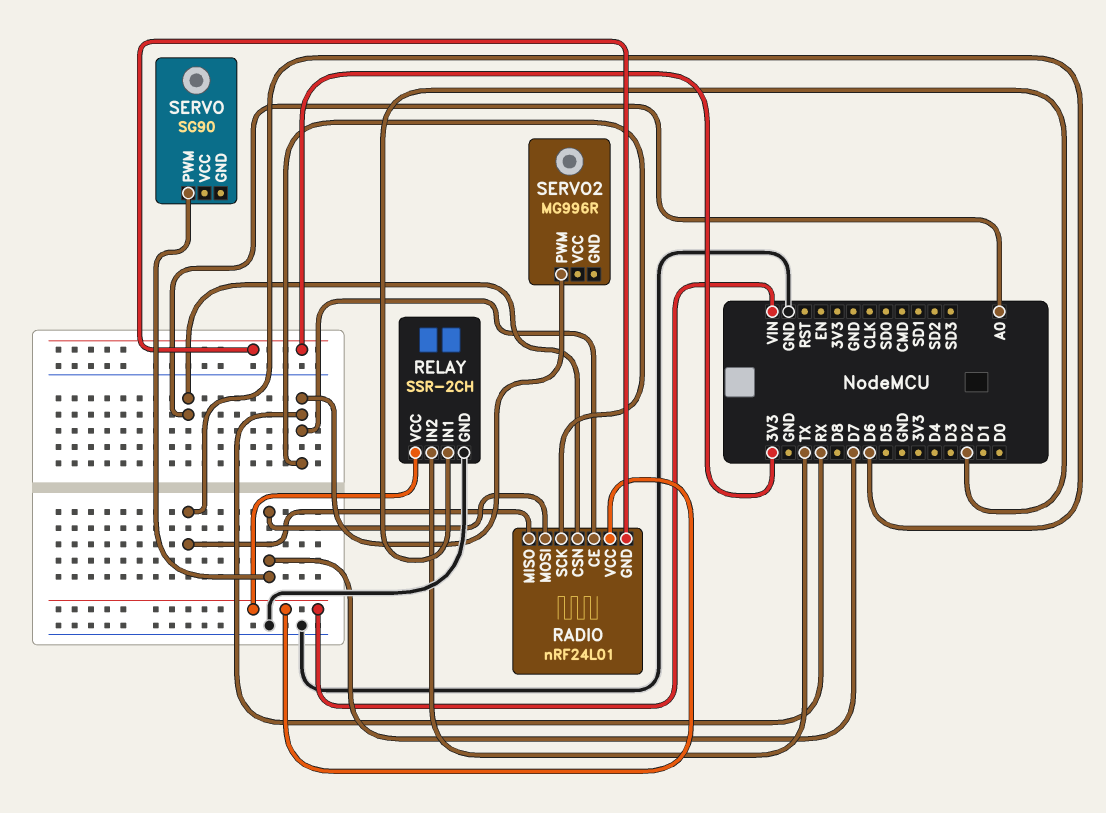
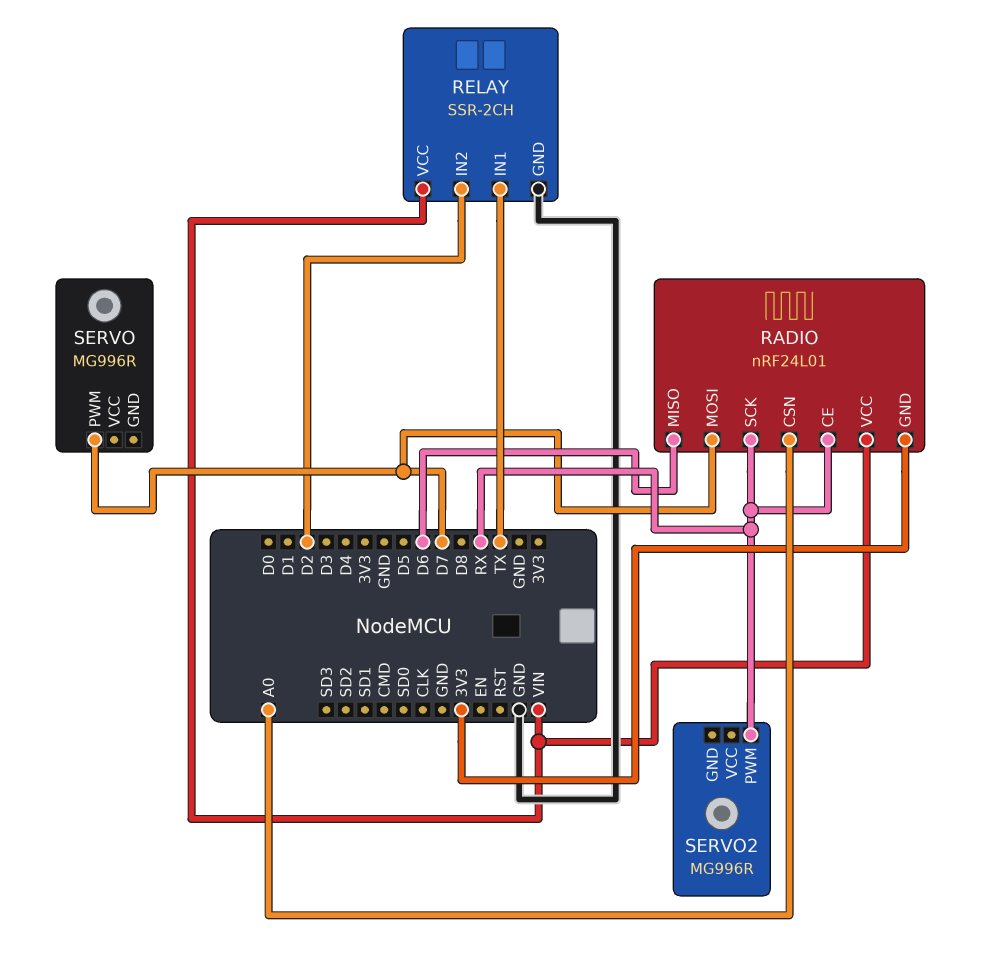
RELAY pin IN1: D2 -> TX
RELAY pin IN2: TX -> D2
SERVO: SG90 -> MG996R

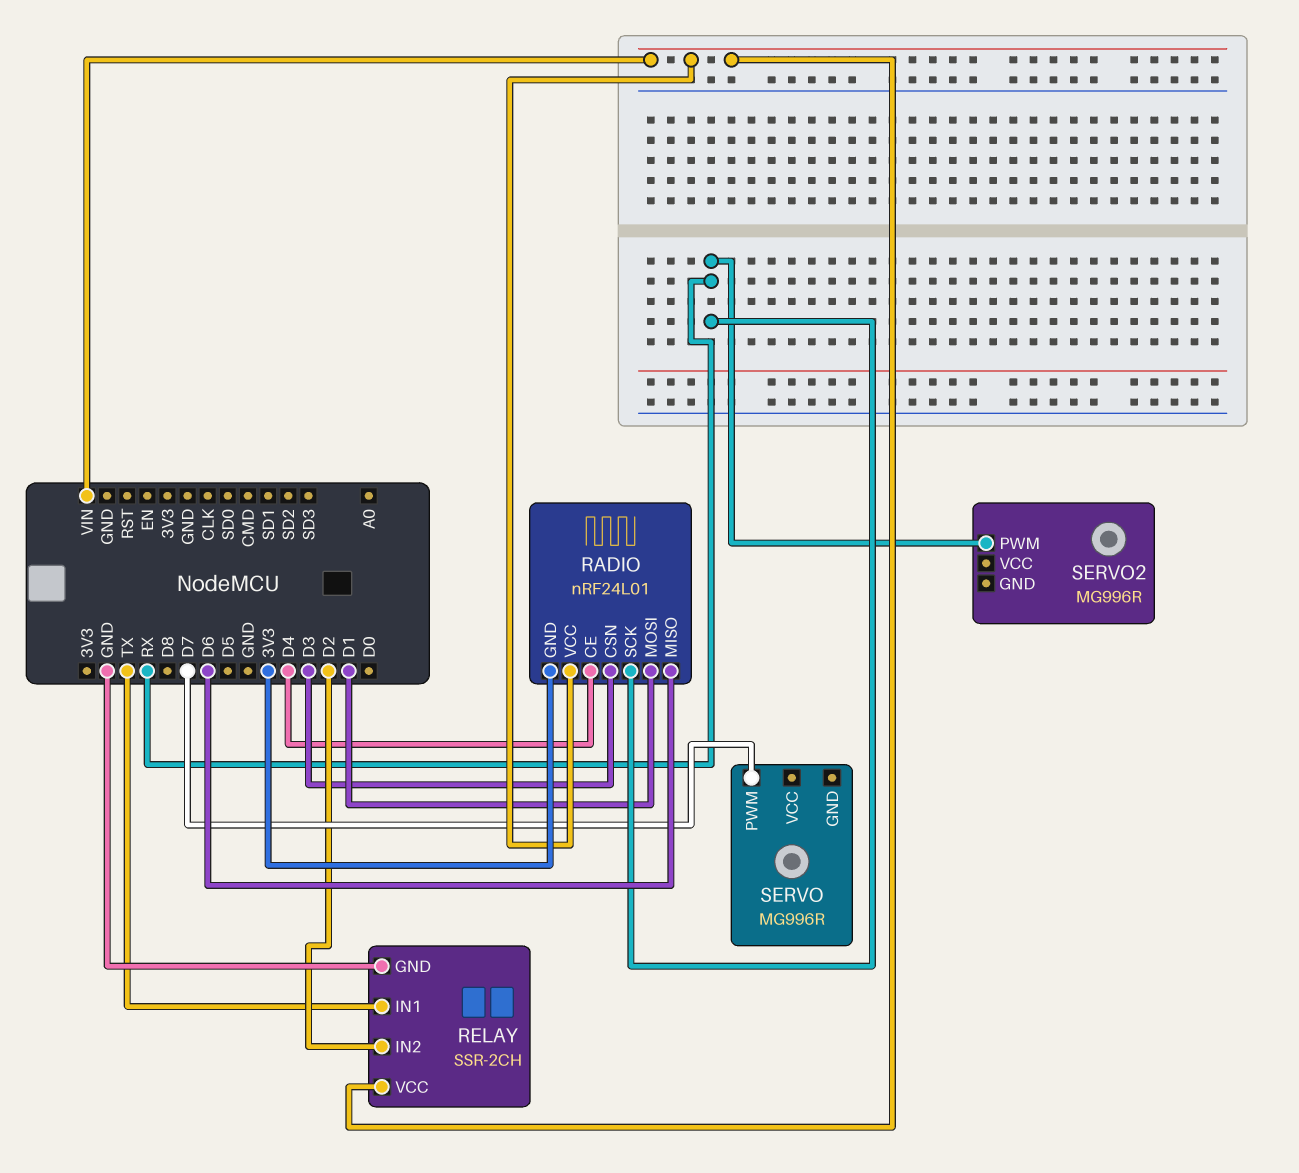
RADIO pin CE: RX -> D4
RADIO pin CSN: A0 -> D3
RADIO pin MOSI: D7 -> D1

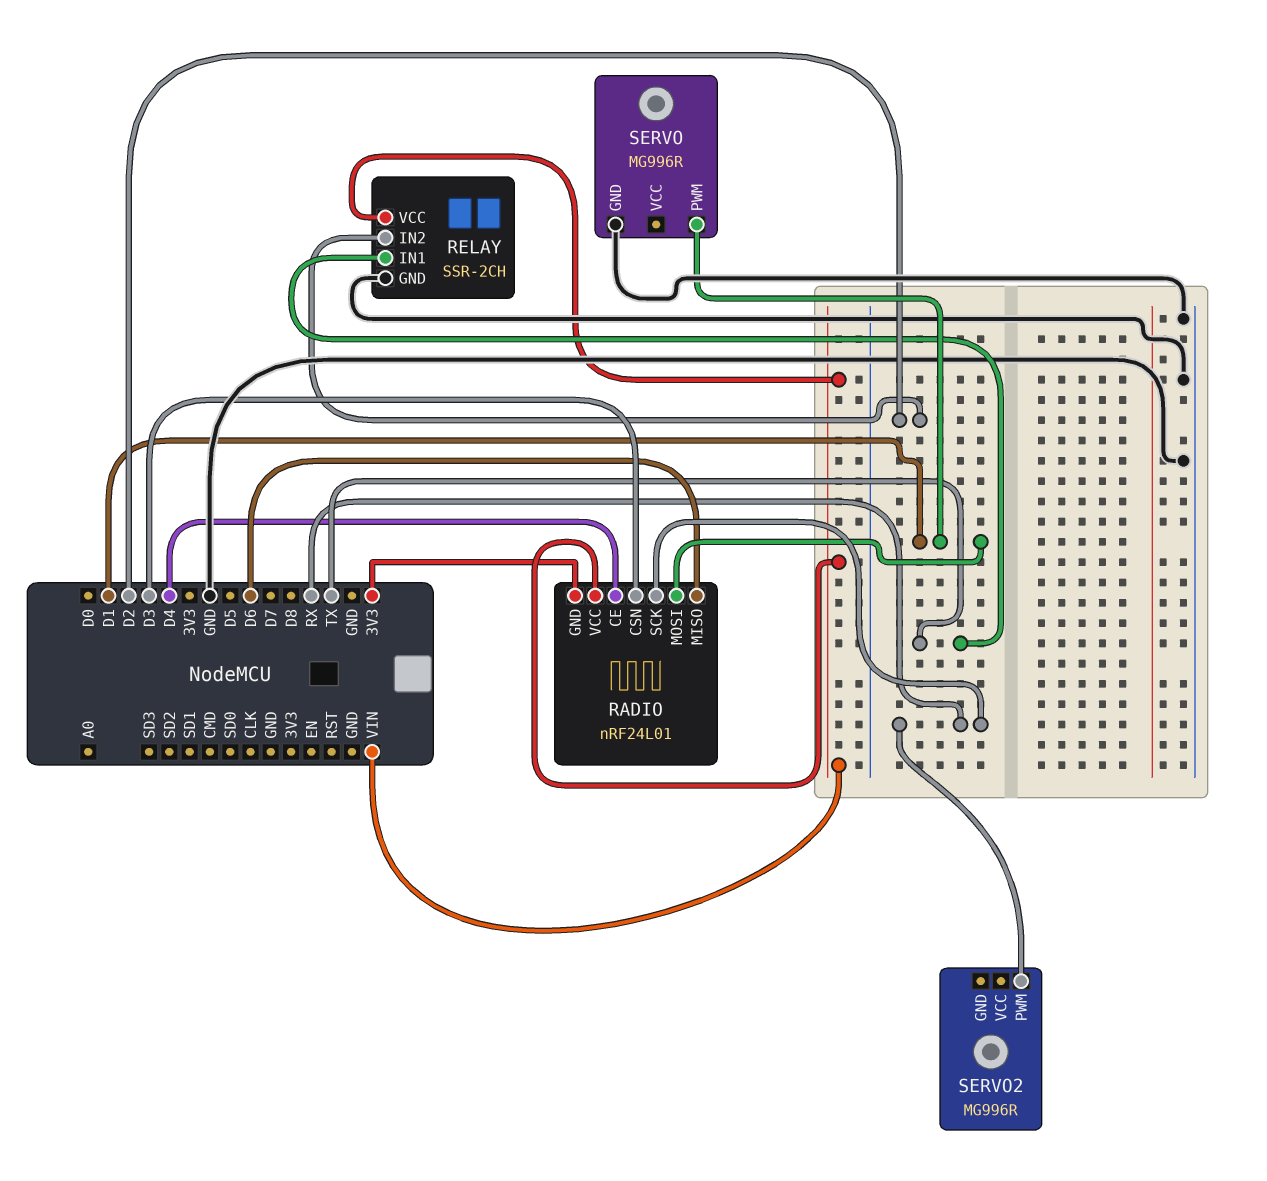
SERVO pin GND: none -> GND
SERVO pin PWM: D7 -> D1

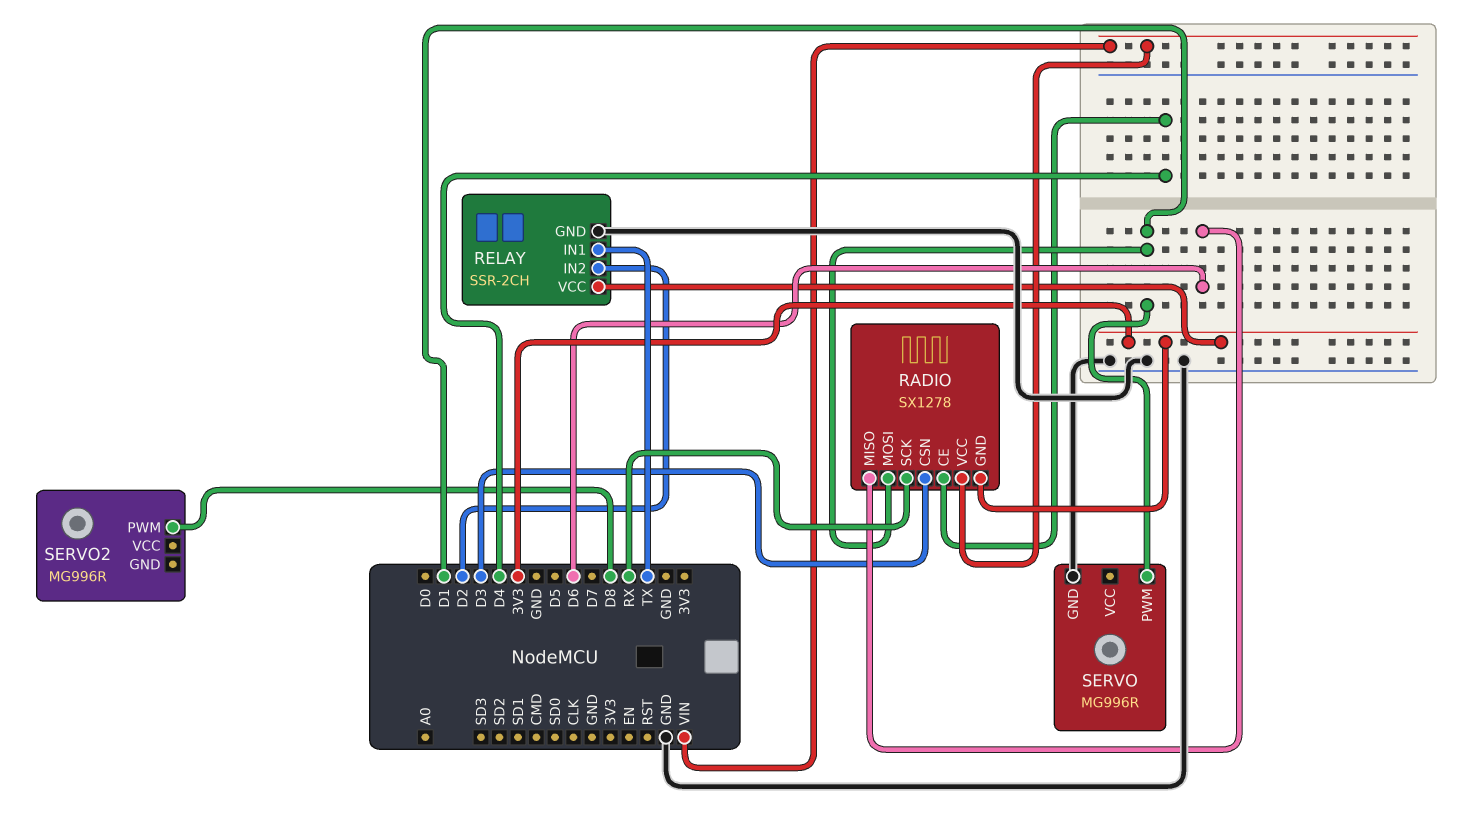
RADIO: nRF24L01 -> SX1278
RELAY pin VCC: VIN -> 3V3
SERVO2 pin PWM: RX -> D8

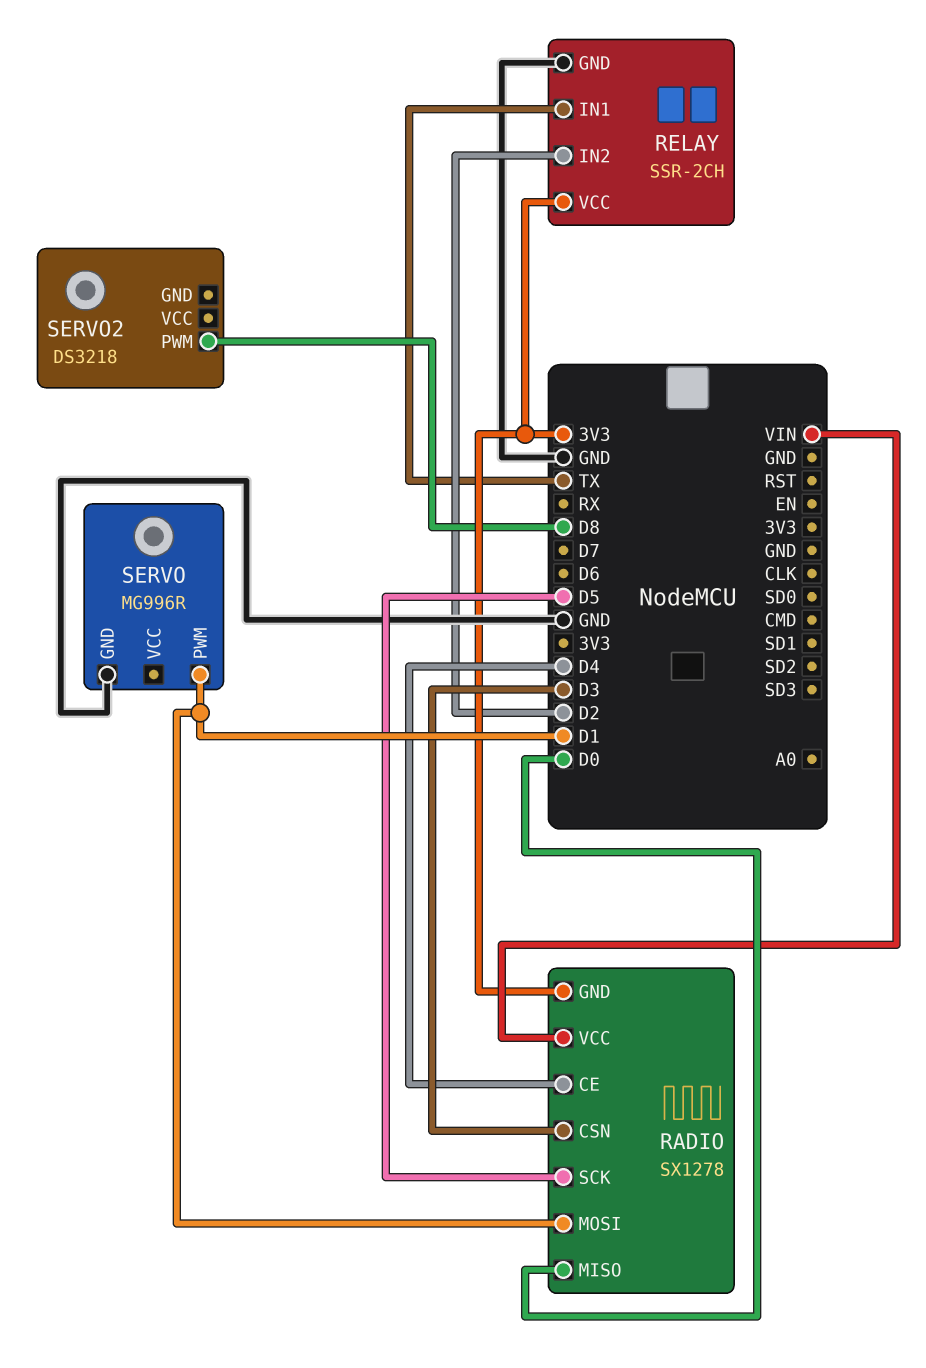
RADIO pin MISO: D6 -> D0
RADIO pin SCK: RX -> D5
SERVO2: MG996R -> DS3218

